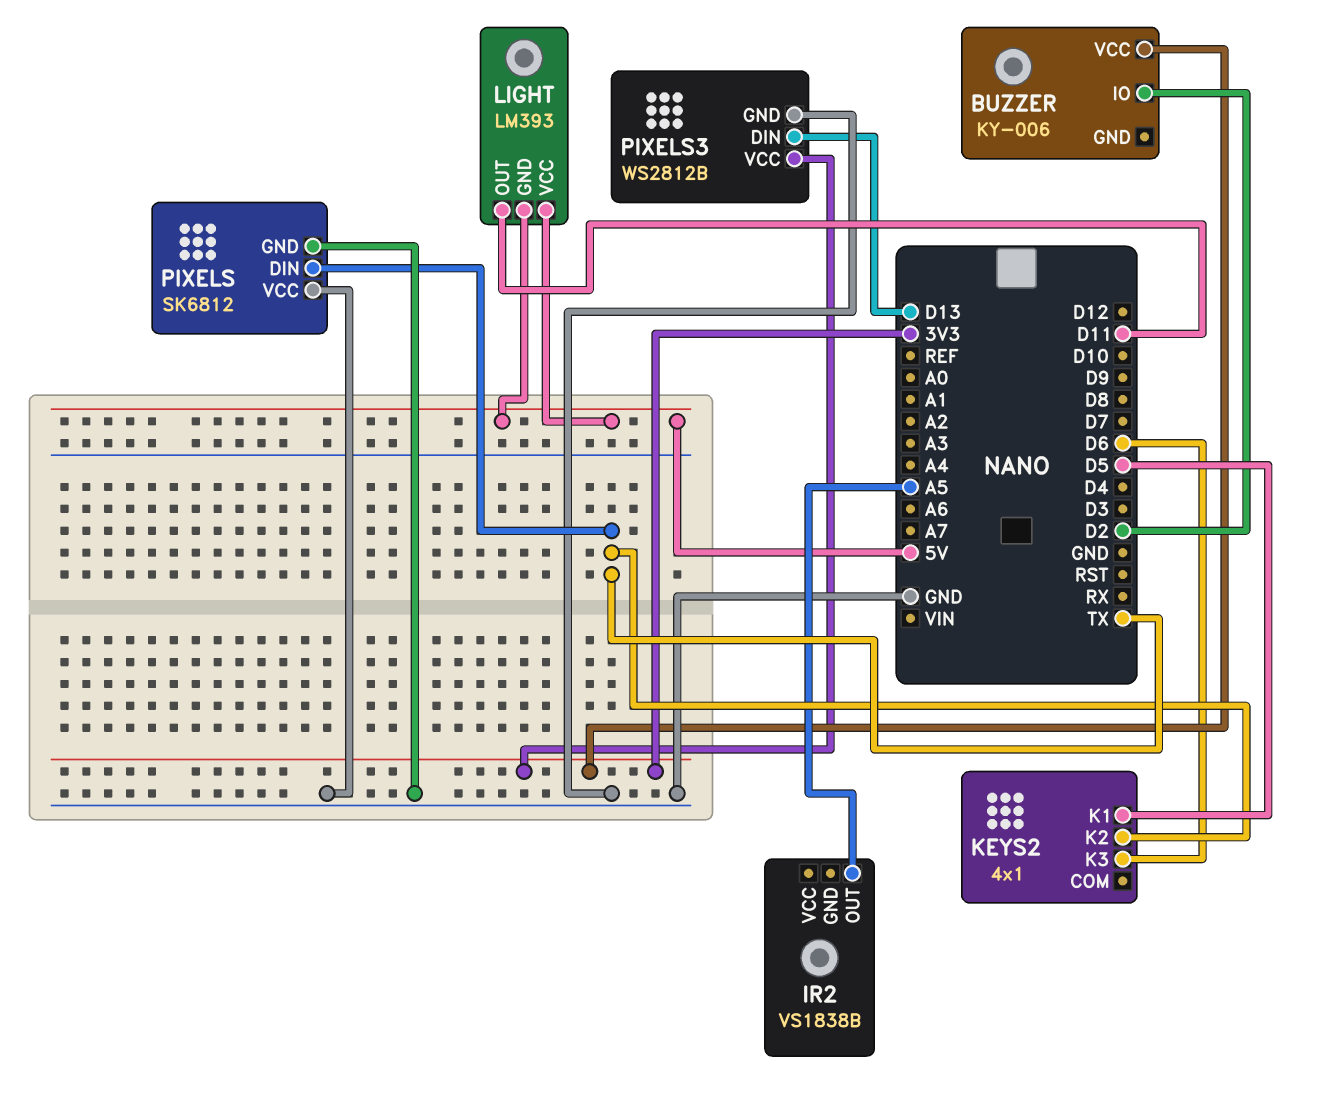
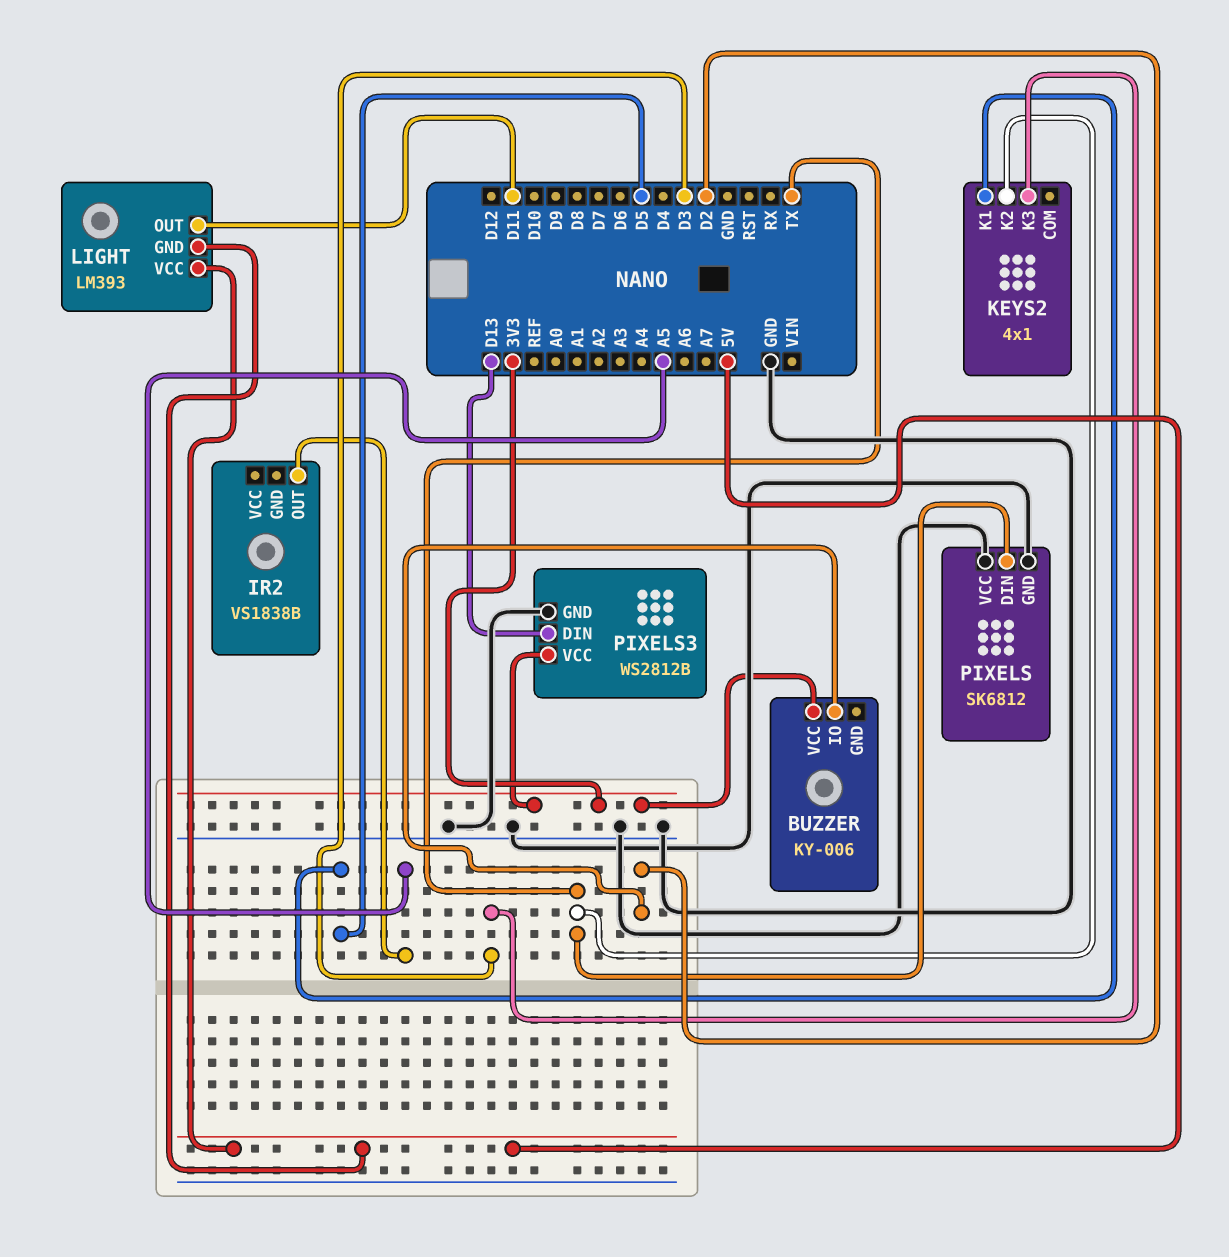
KEYS2 pin K3: D6 -> D3

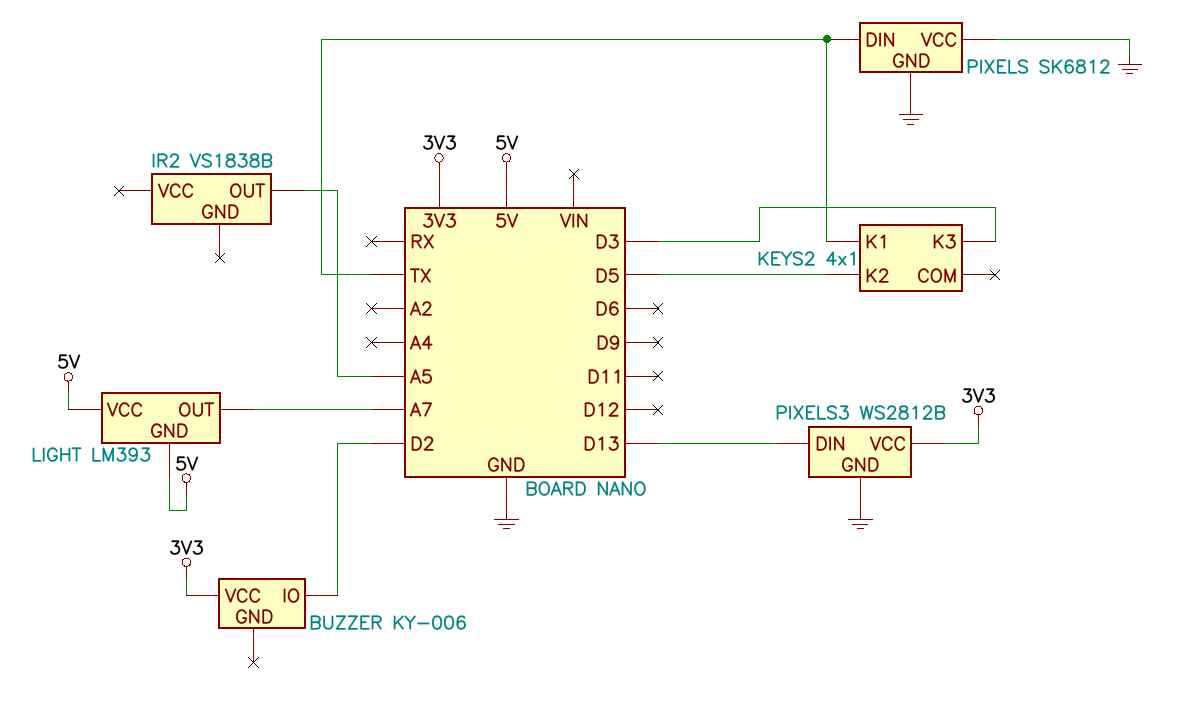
KEYS2 pin K1: D5 -> TX
KEYS2 pin K2: TX -> D5
LIGHT pin OUT: D11 -> A7

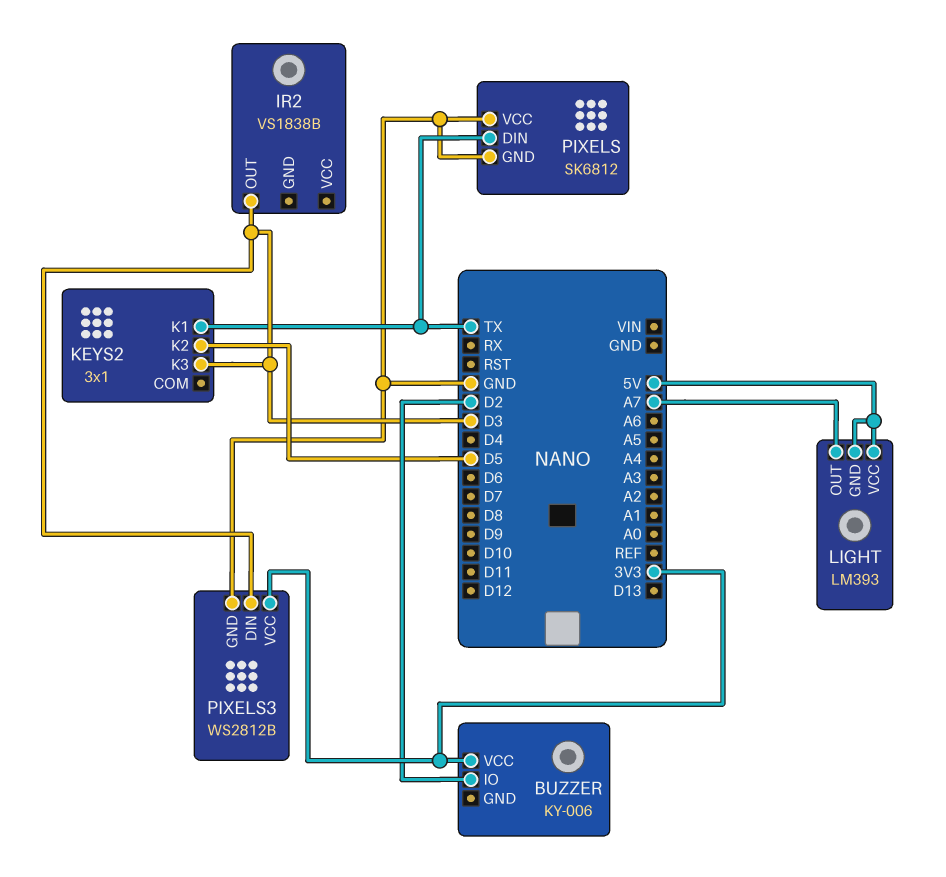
IR2 pin OUT: A5 -> D3
KEYS2: 4x1 -> 3x1
PIXELS3 pin DIN: D13 -> D3

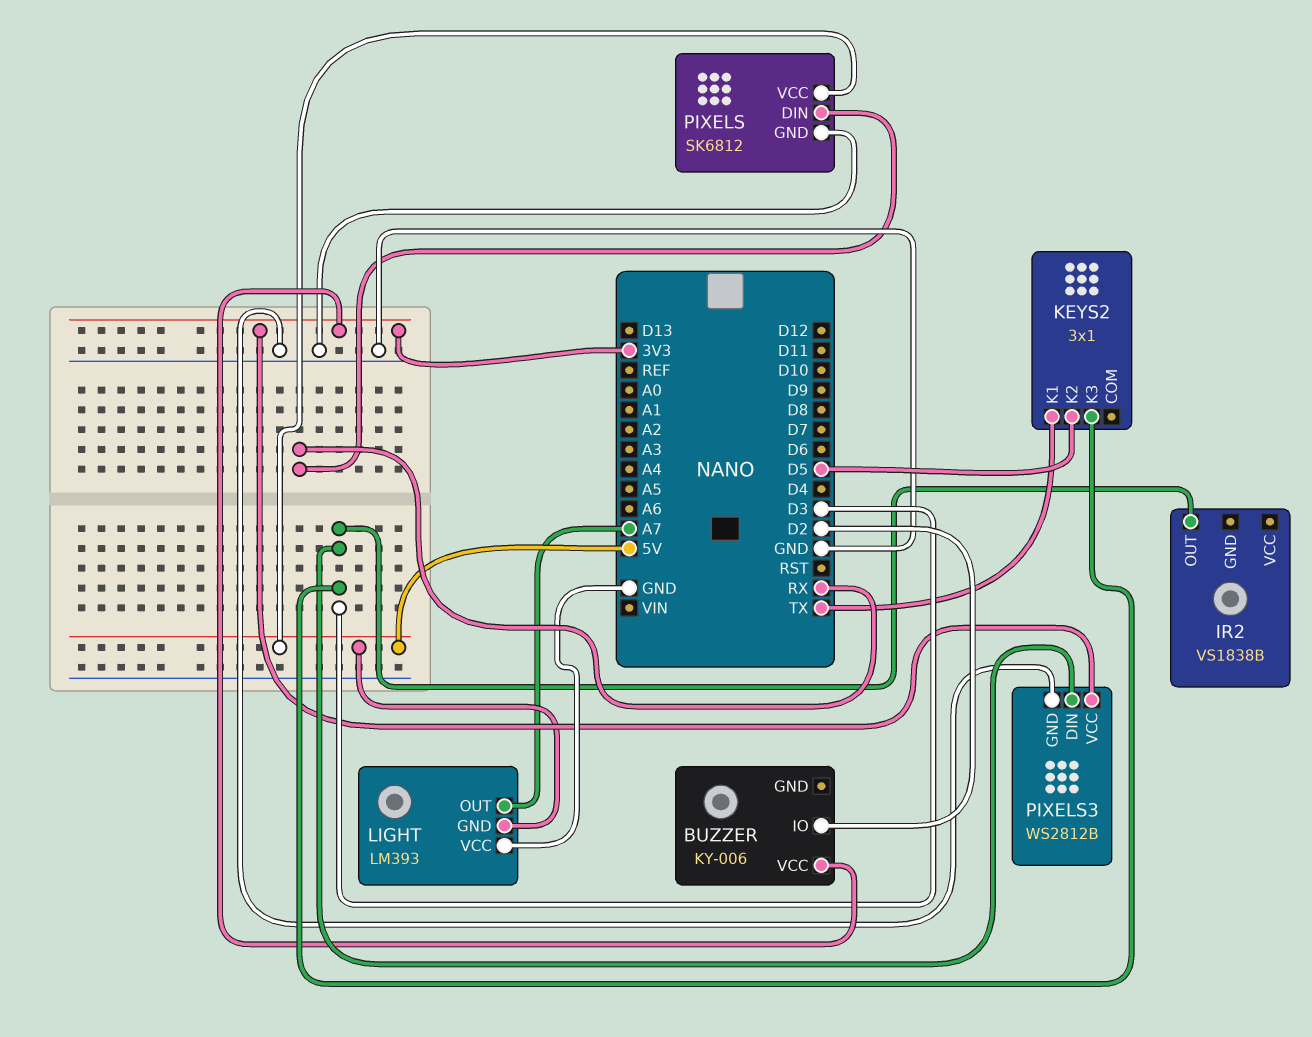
LIGHT pin VCC: 5V -> GND
PIXELS pin DIN: TX -> RX
PIXELS pin VCC: GND -> 5V

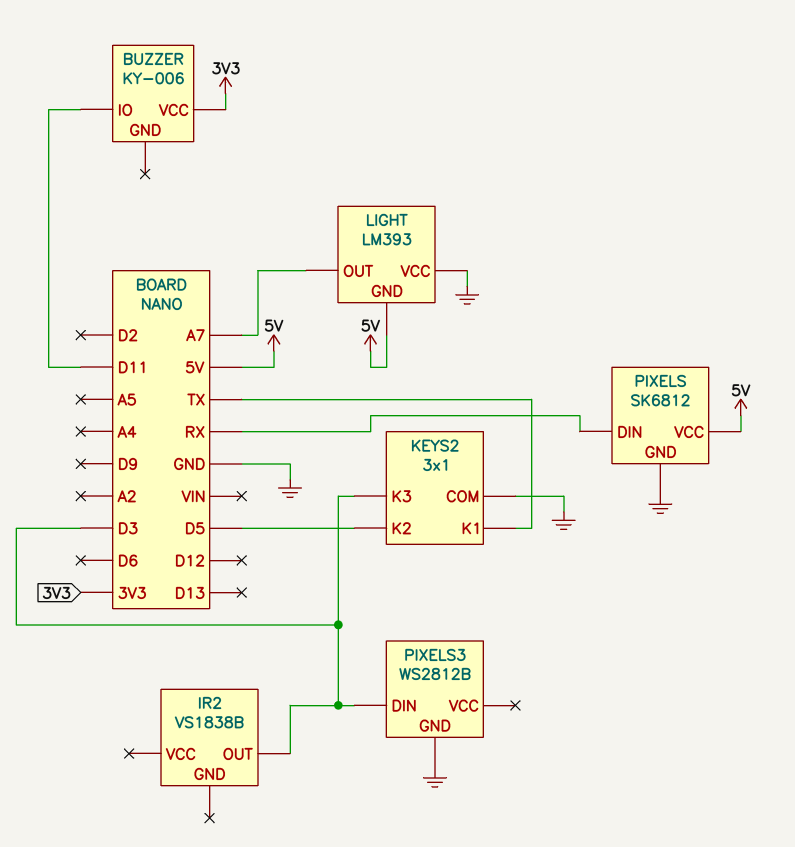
BUZZER pin IO: D2 -> D11
KEYS2 pin COM: none -> GND
PIXELS3 pin VCC: 3V3 -> none

